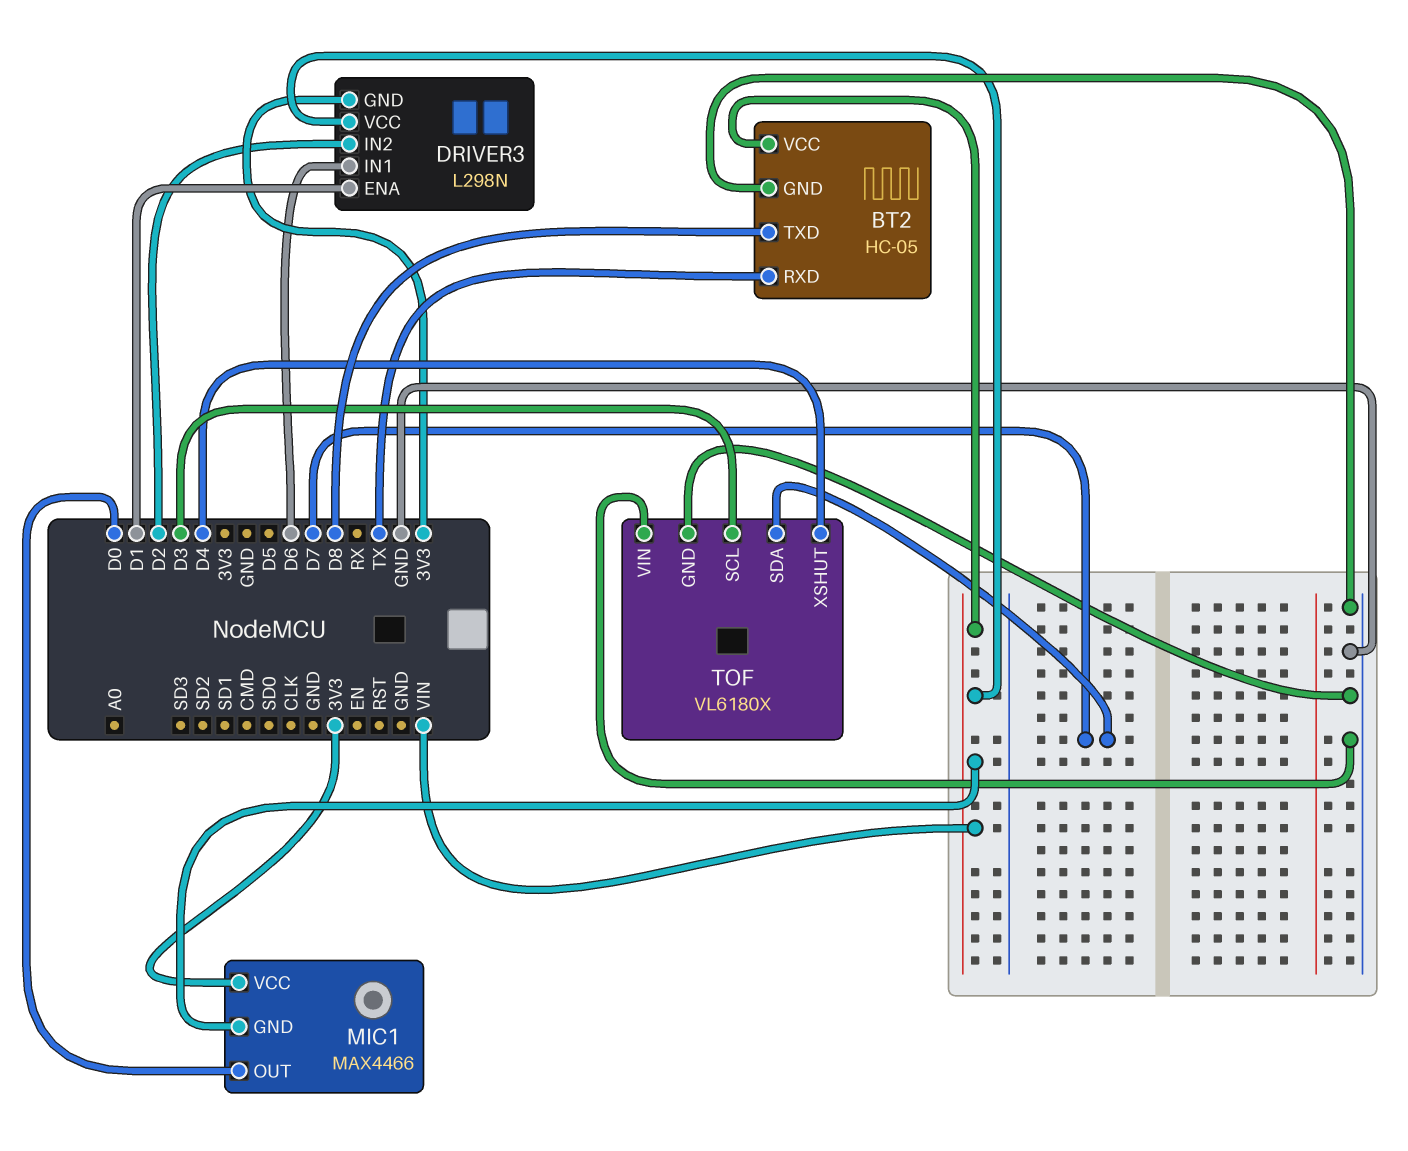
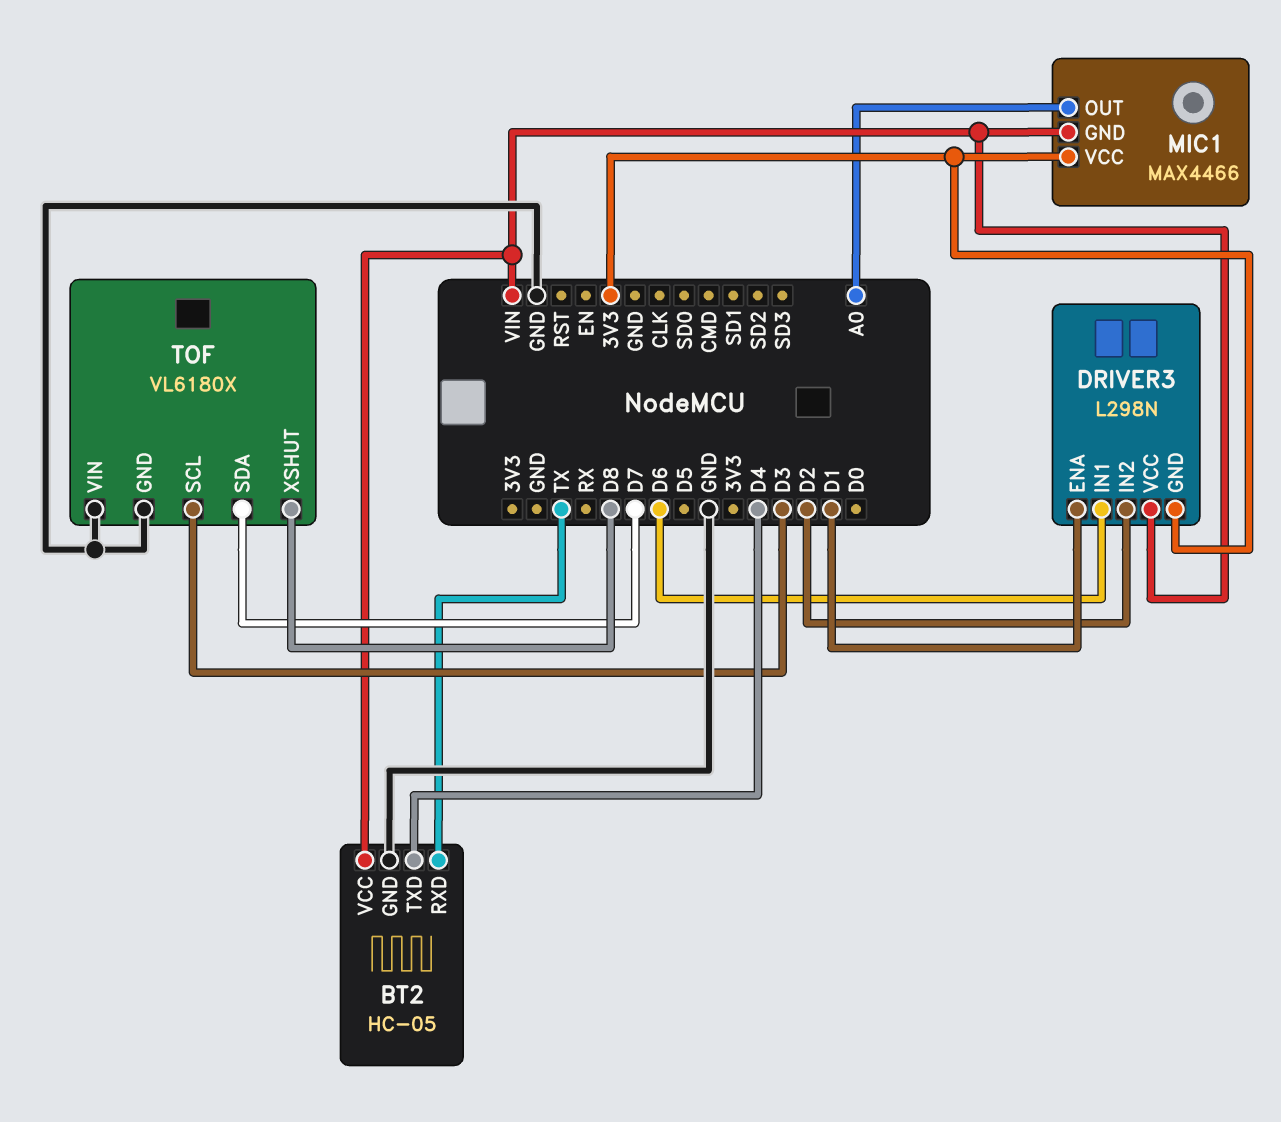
BT2 pin TXD: D8 -> D4
MIC1 pin OUT: D0 -> A0
TOF pin XSHUT: D4 -> D8

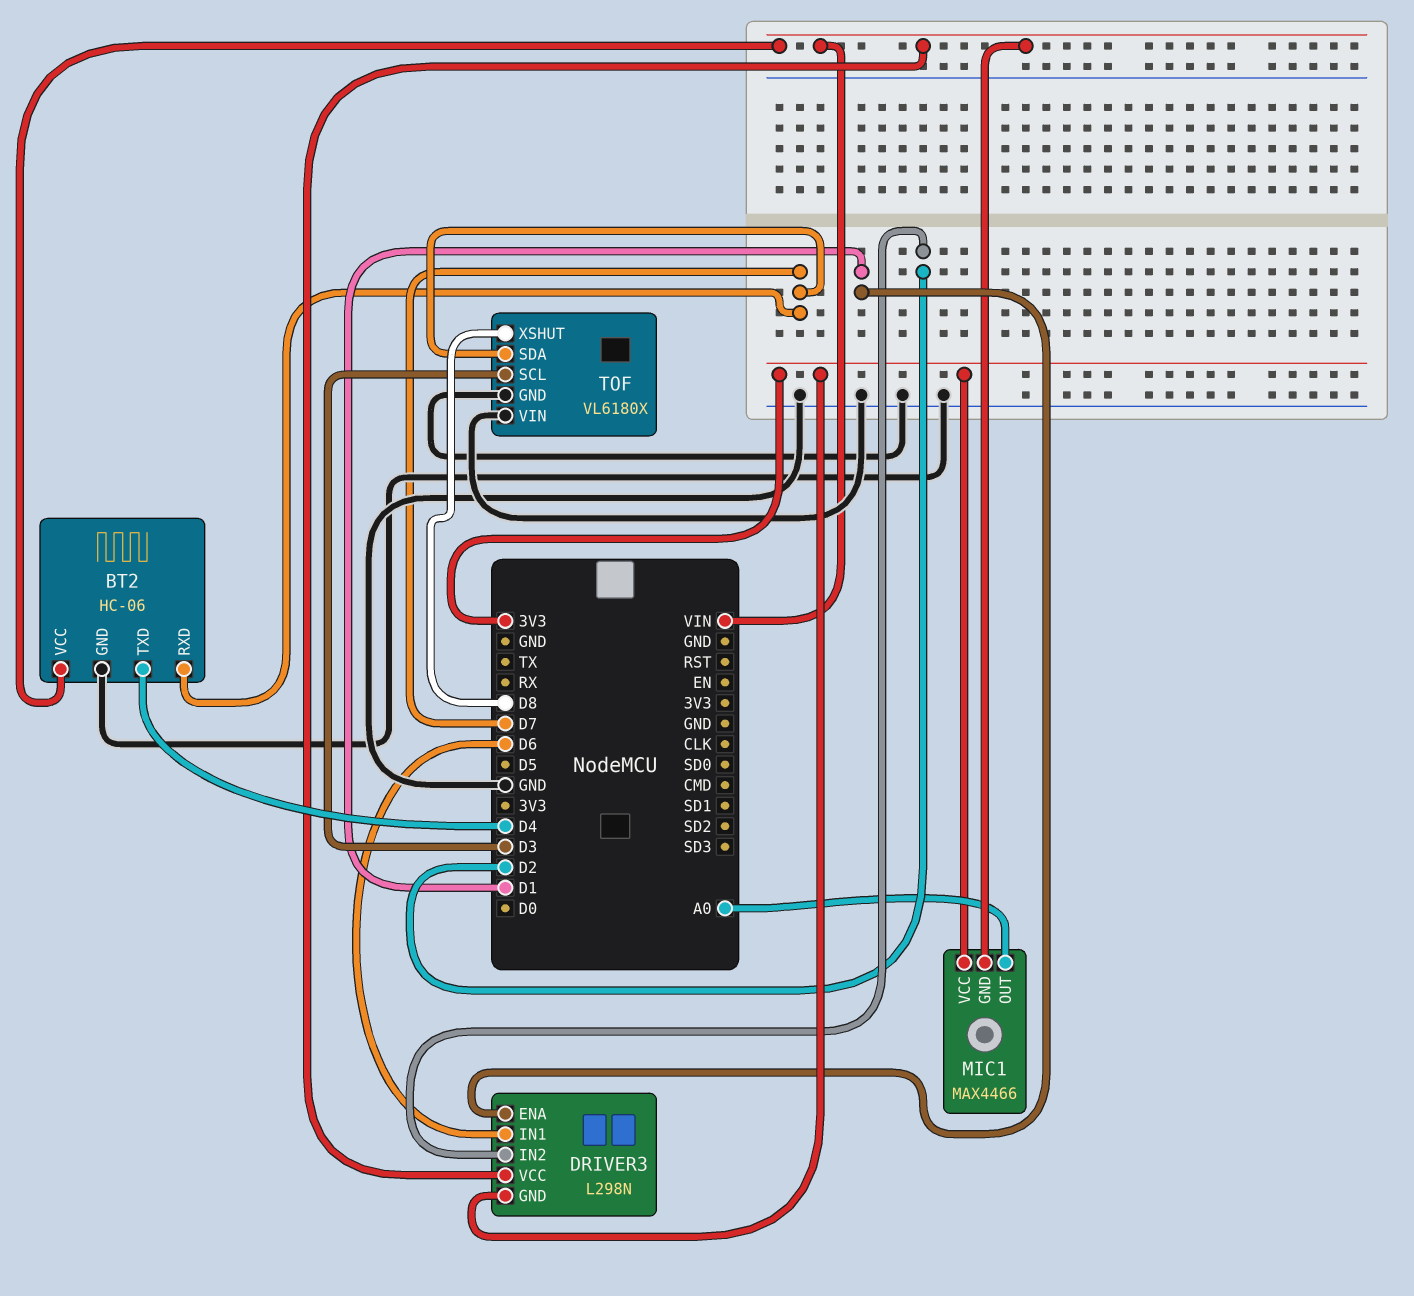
BT2: HC-05 -> HC-06
BT2 pin RXD: TX -> D7

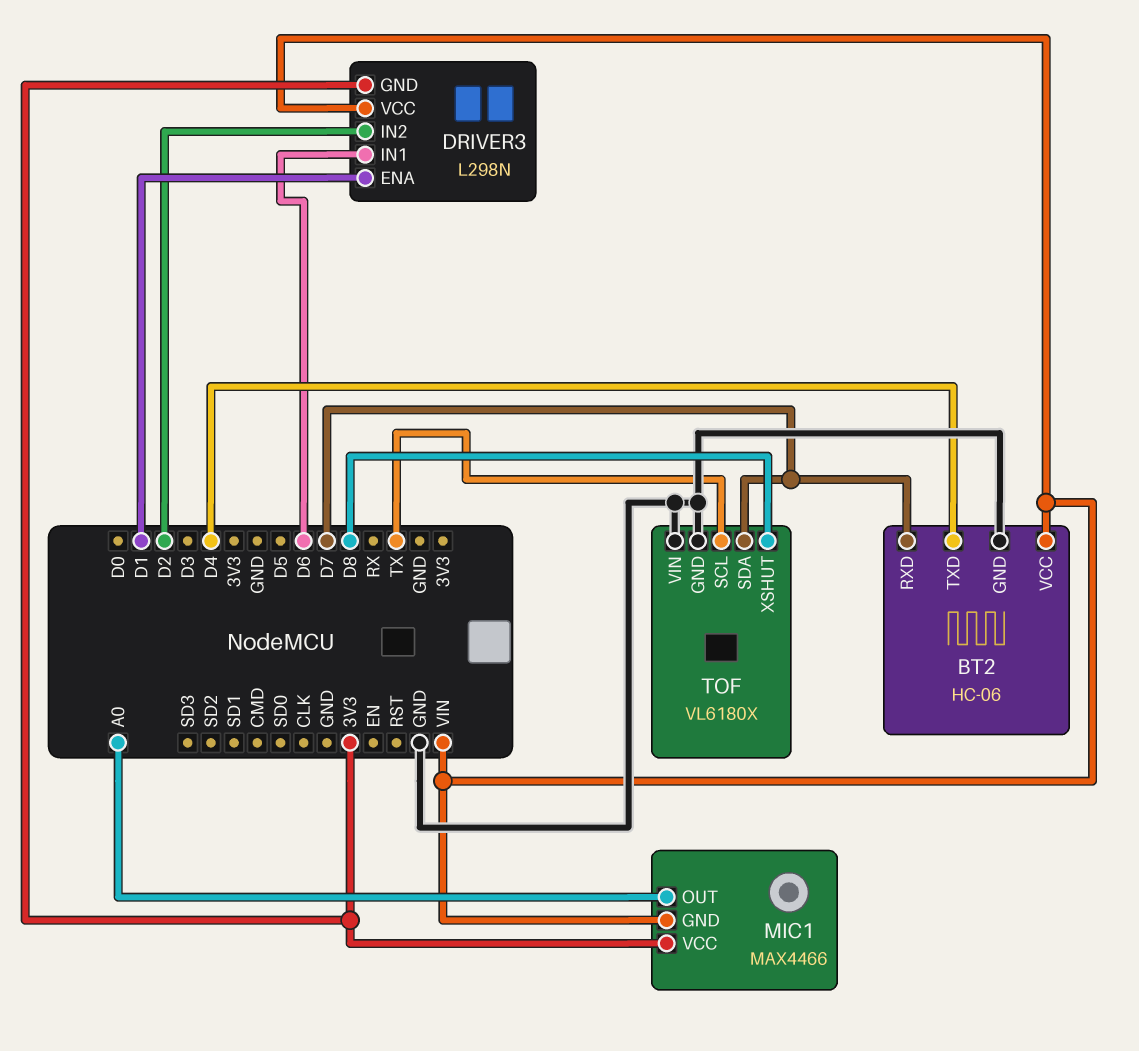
TOF pin SCL: D3 -> TX

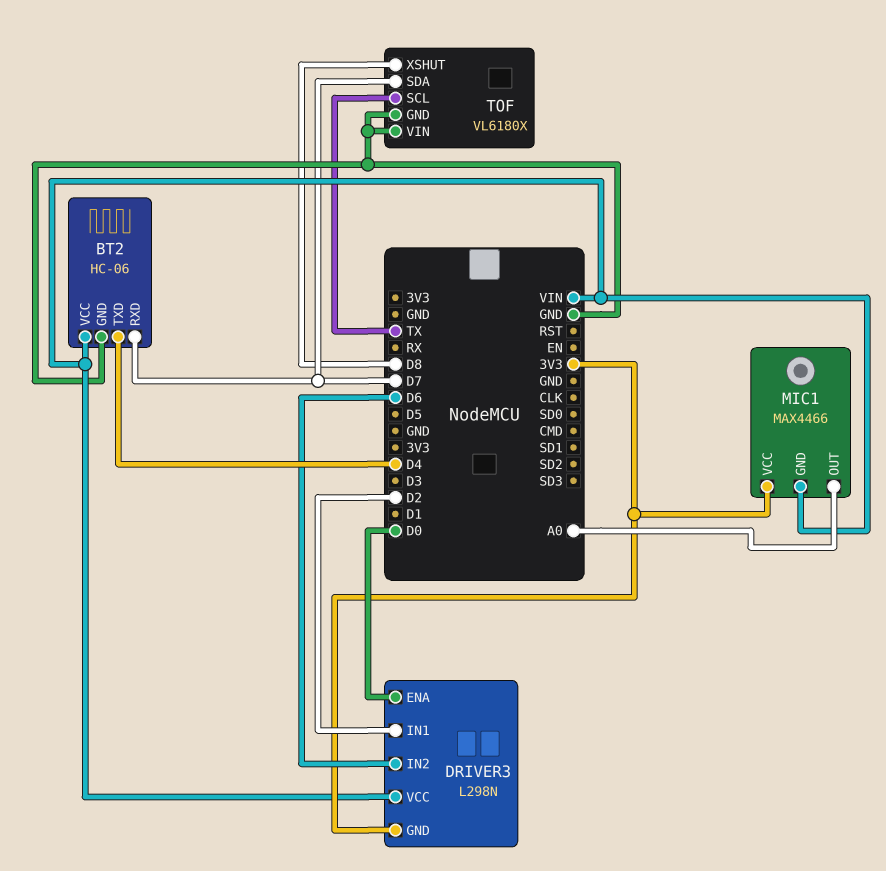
DRIVER3 pin ENA: D1 -> D0
DRIVER3 pin IN1: D6 -> D2
DRIVER3 pin IN2: D2 -> D6

